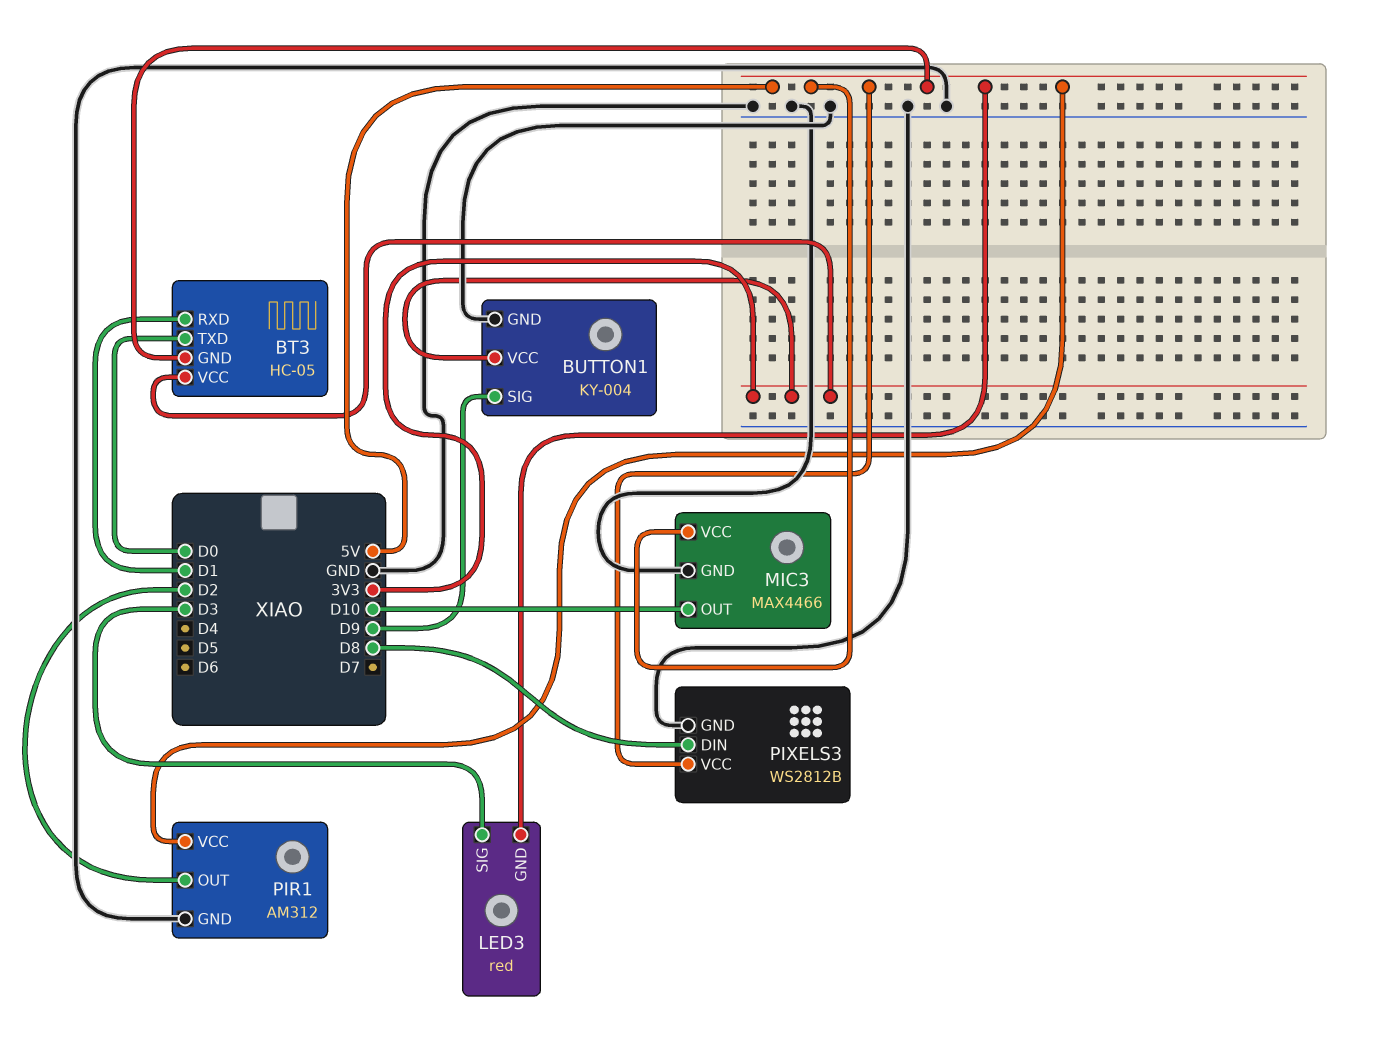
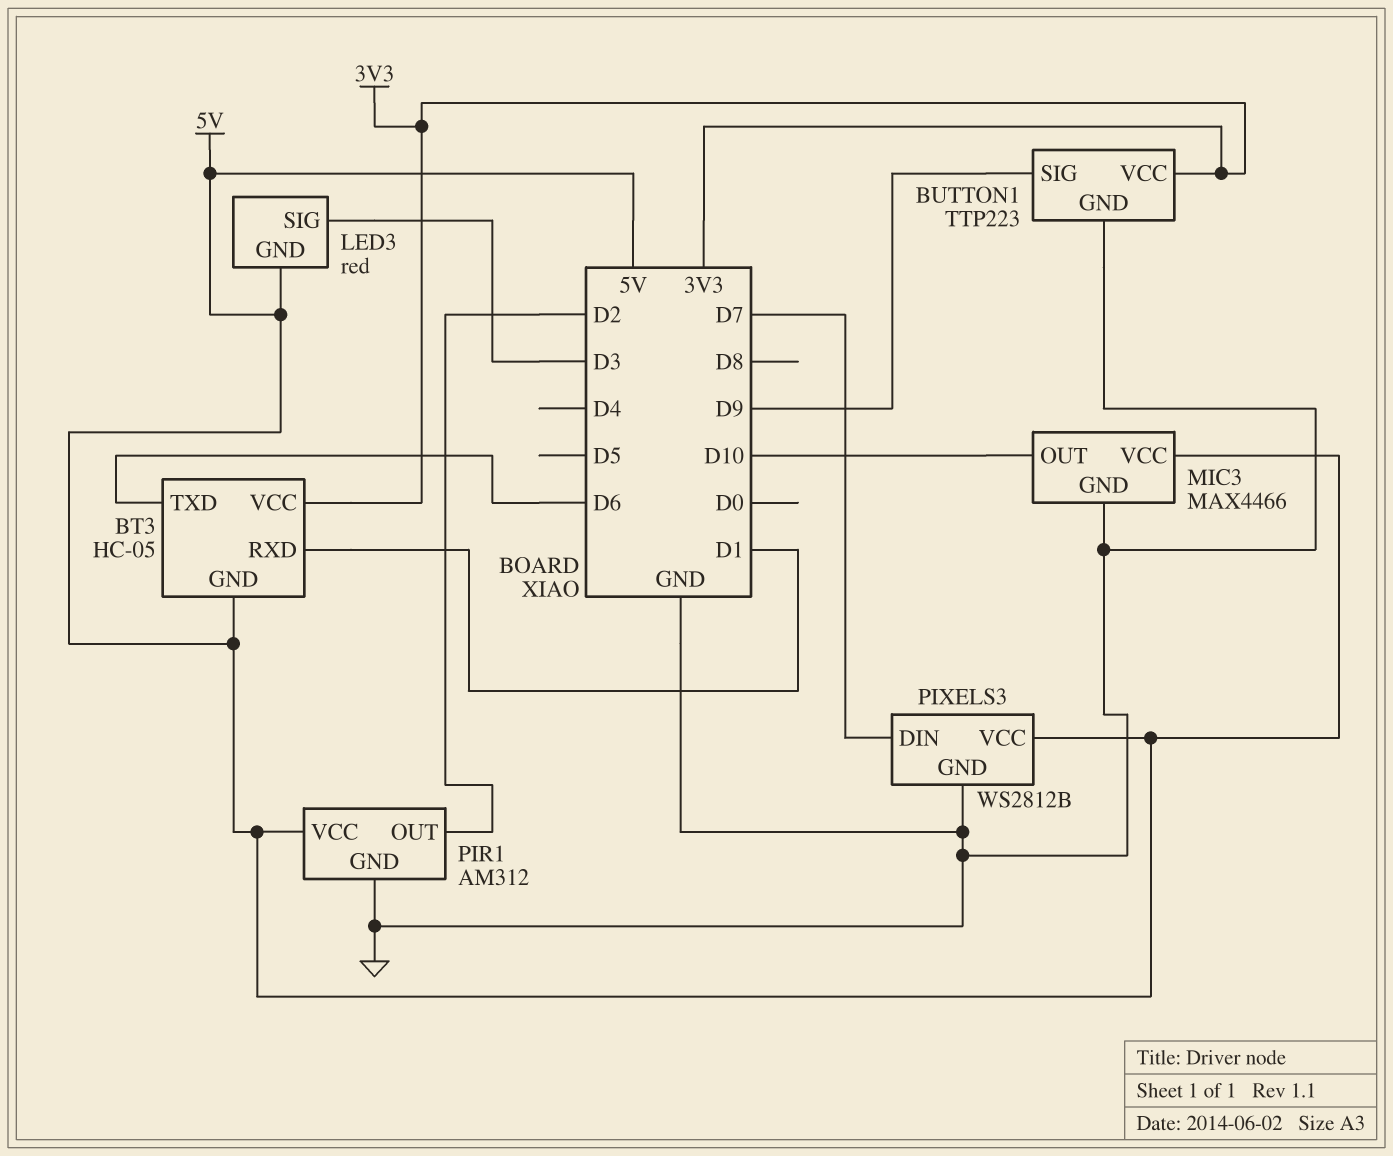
BT3 pin TXD: D0 -> D6
BUTTON1: KY-004 -> TTP223
PIXELS3 pin DIN: D8 -> D7

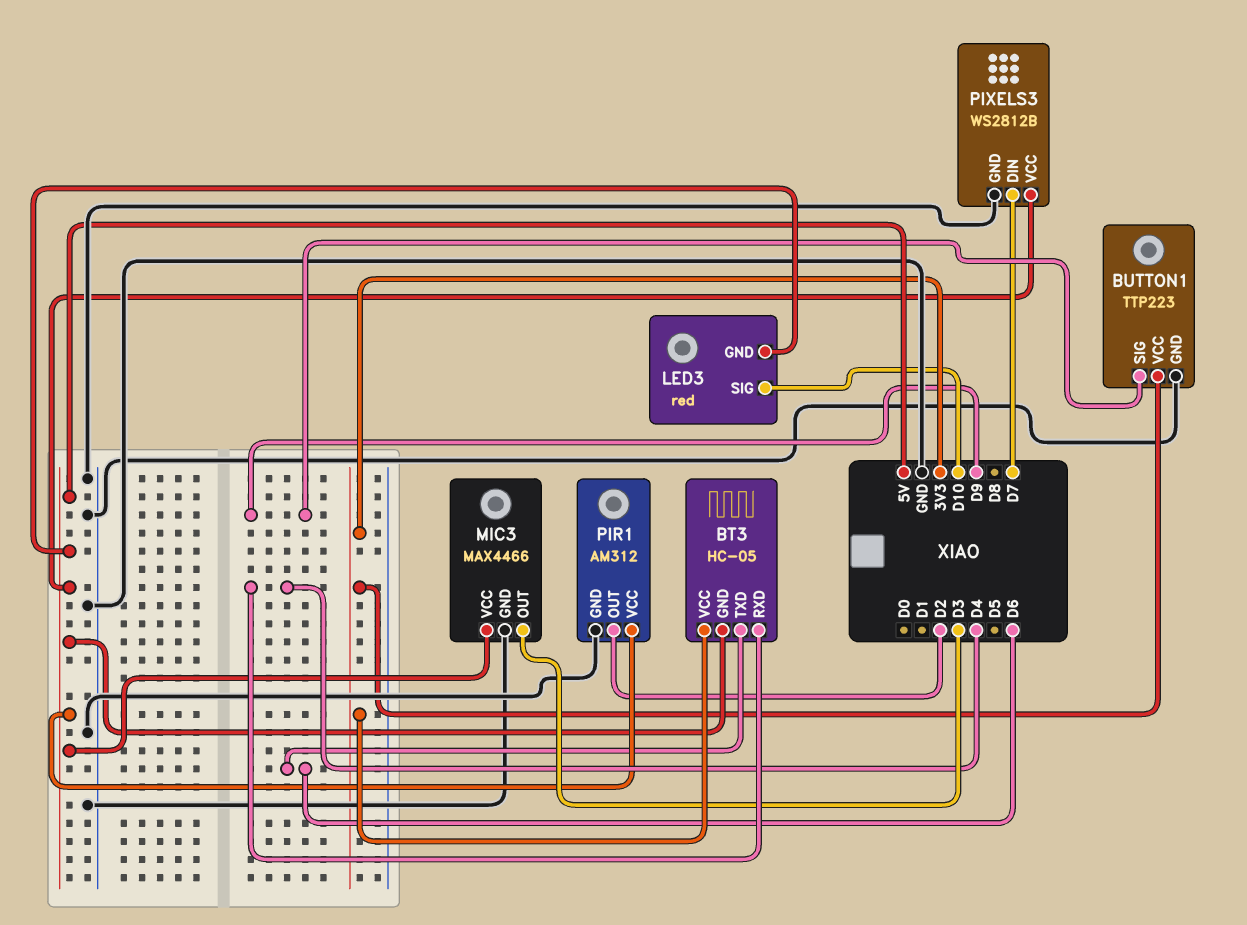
BT3 pin RXD: D1 -> D4
LED3 pin SIG: D3 -> D10
MIC3 pin OUT: D10 -> D3

